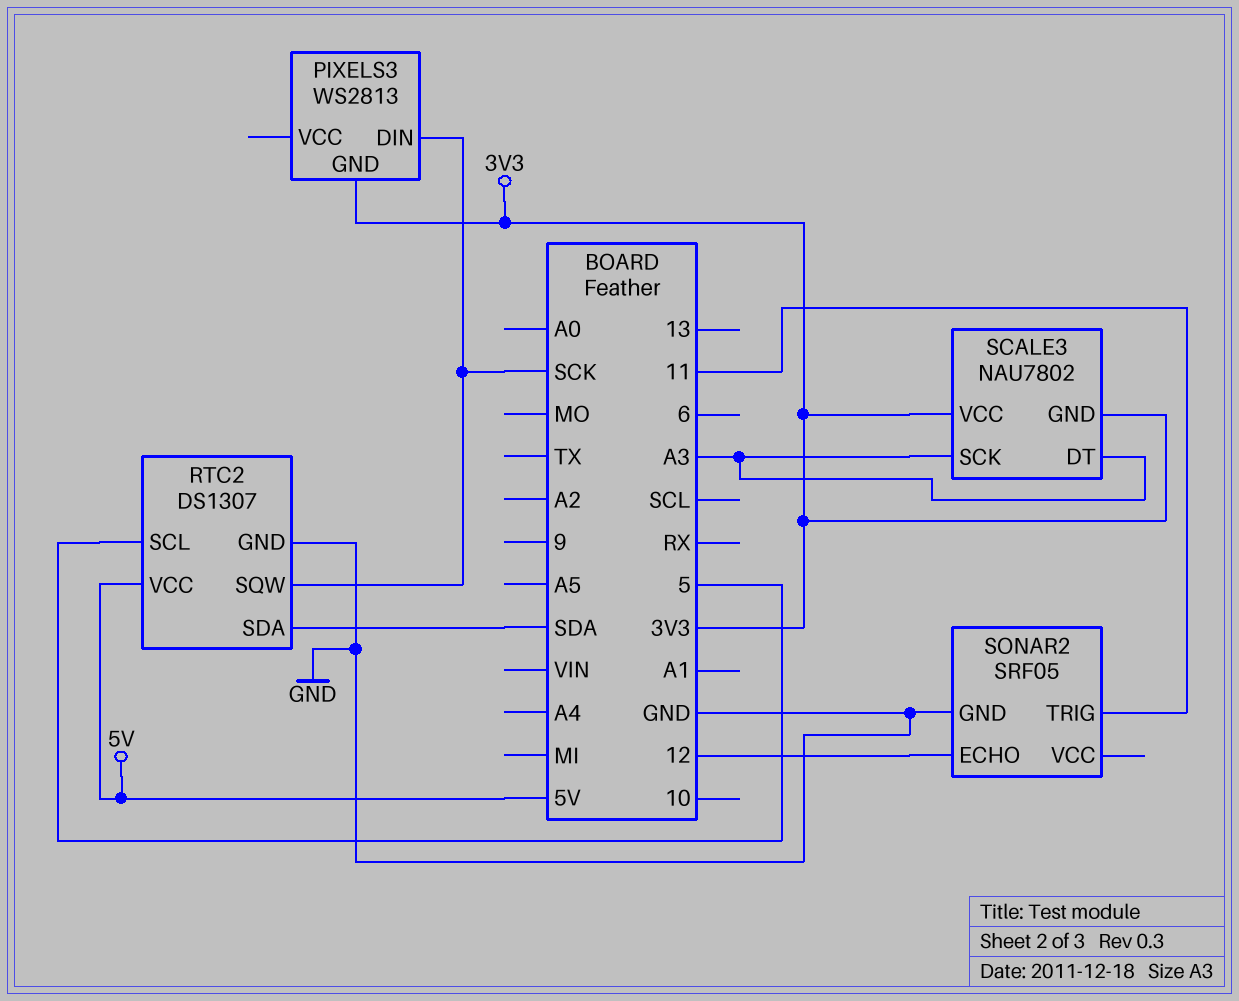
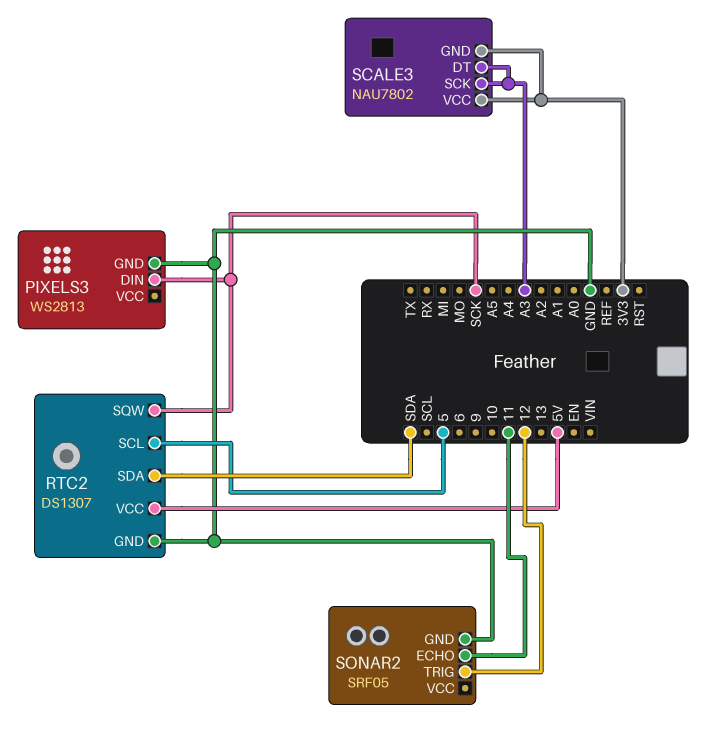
PIXELS3 pin GND: 3V3 -> GND
SONAR2 pin ECHO: 12 -> 11
SONAR2 pin TRIG: 11 -> 12

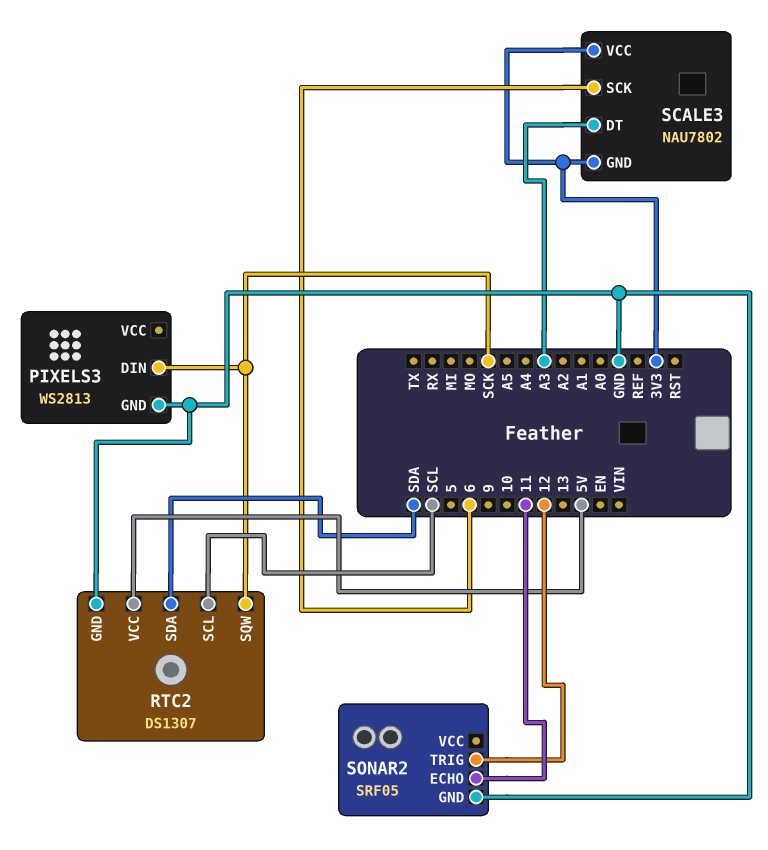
RTC2 pin SCL: 5 -> SCL
SCALE3 pin SCK: A3 -> 6

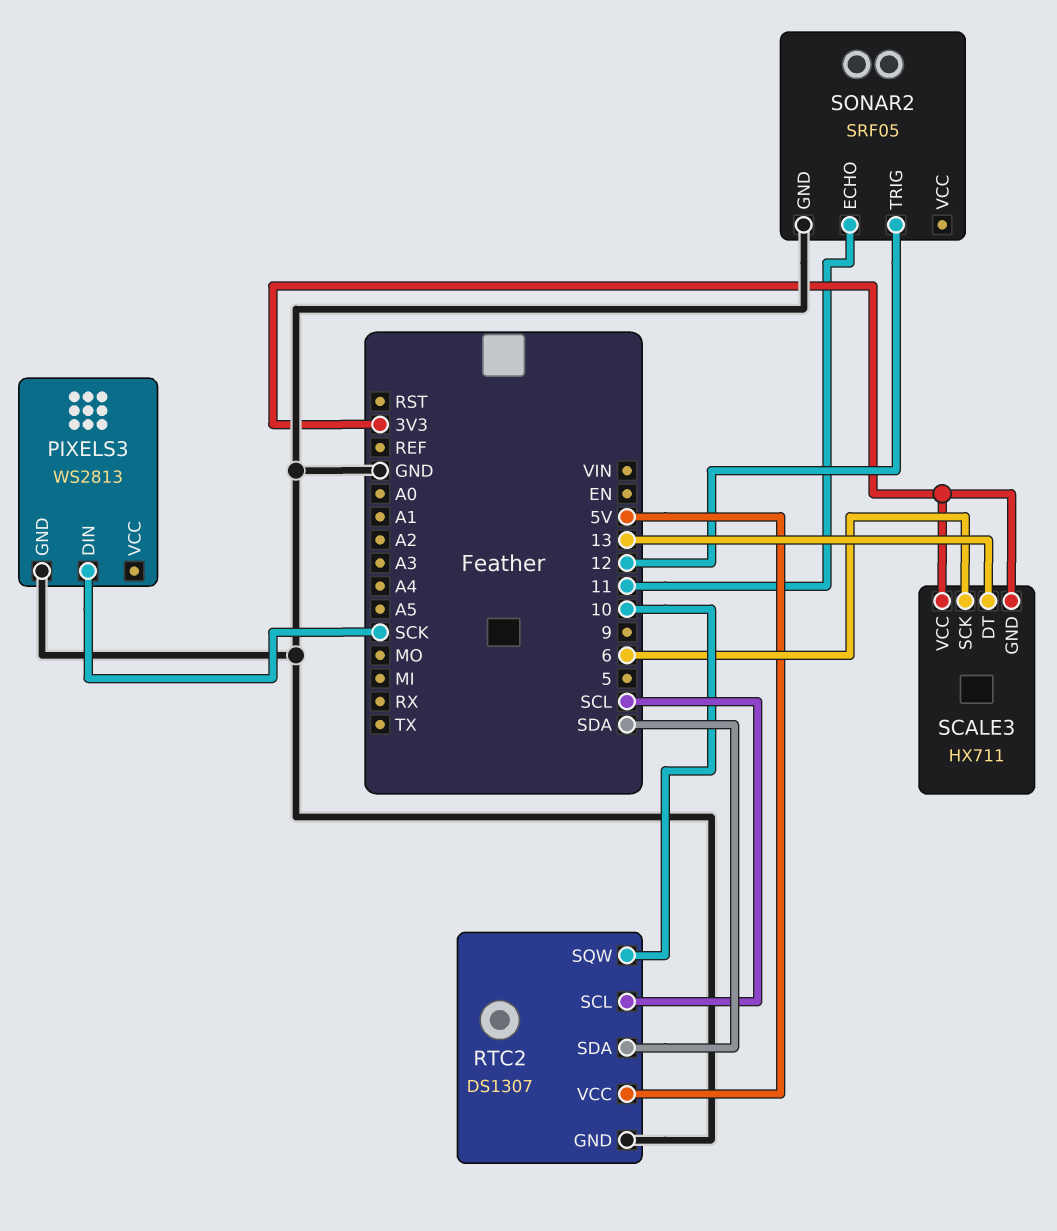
RTC2 pin SQW: SCK -> 10
SCALE3: NAU7802 -> HX711
SCALE3 pin DT: A3 -> 13

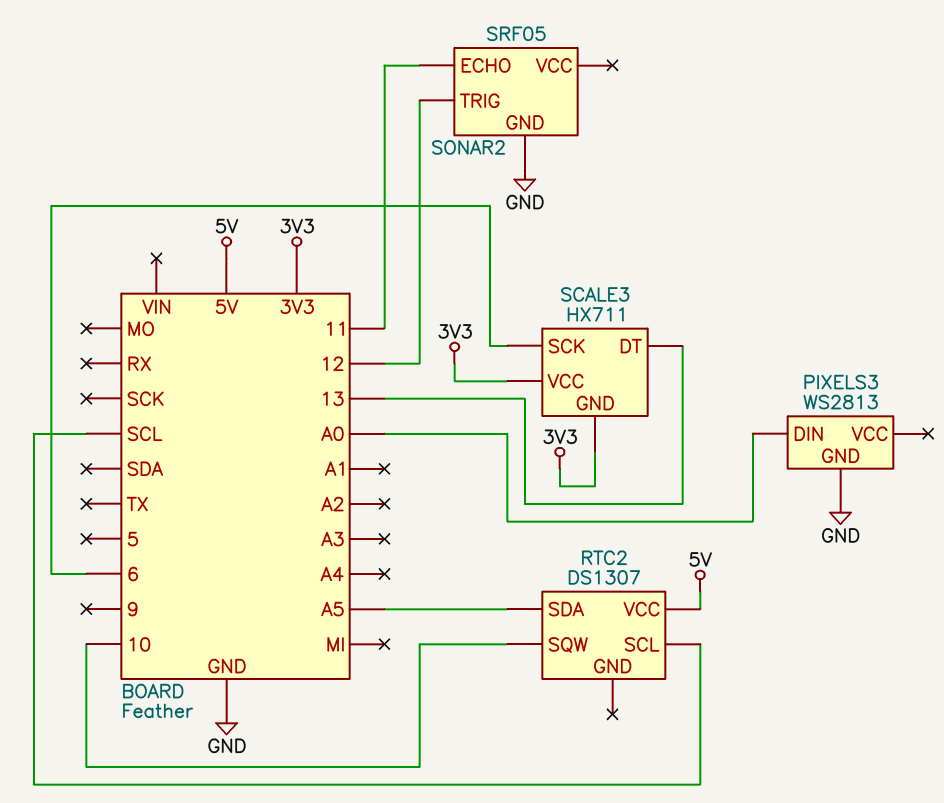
PIXELS3 pin DIN: SCK -> A0
RTC2 pin GND: GND -> none
RTC2 pin SDA: SDA -> A5

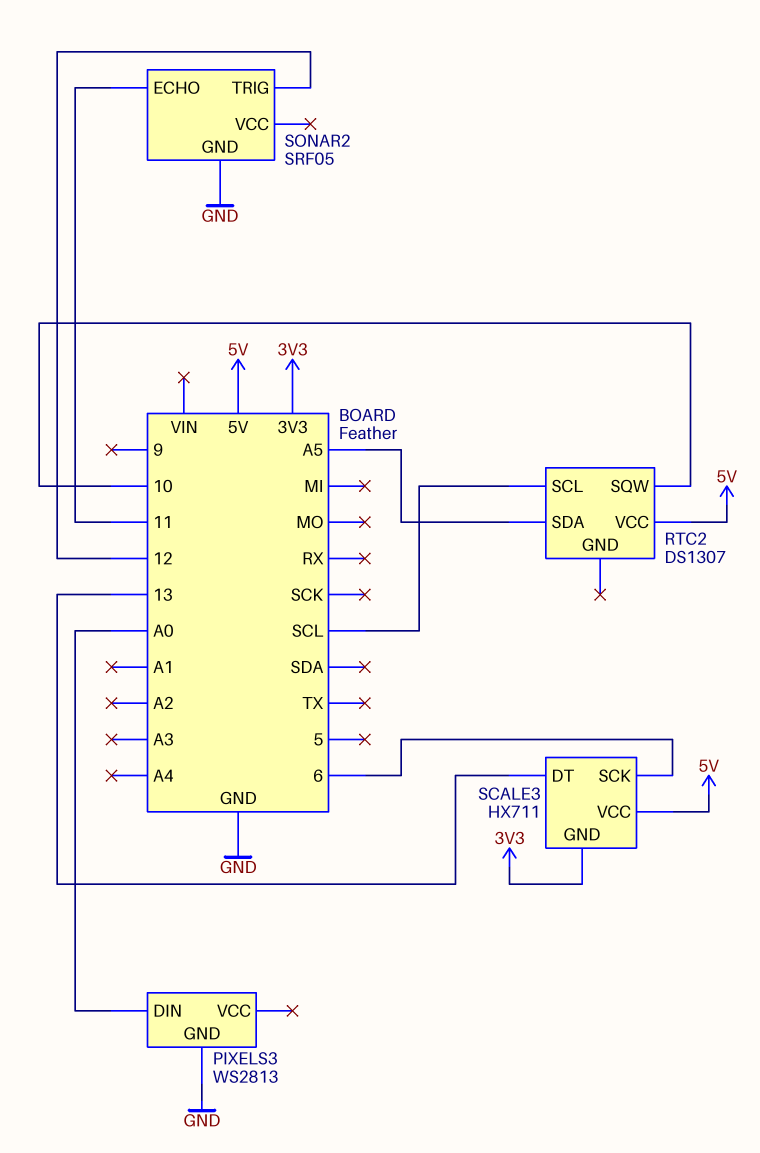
SCALE3 pin VCC: 3V3 -> 5V

